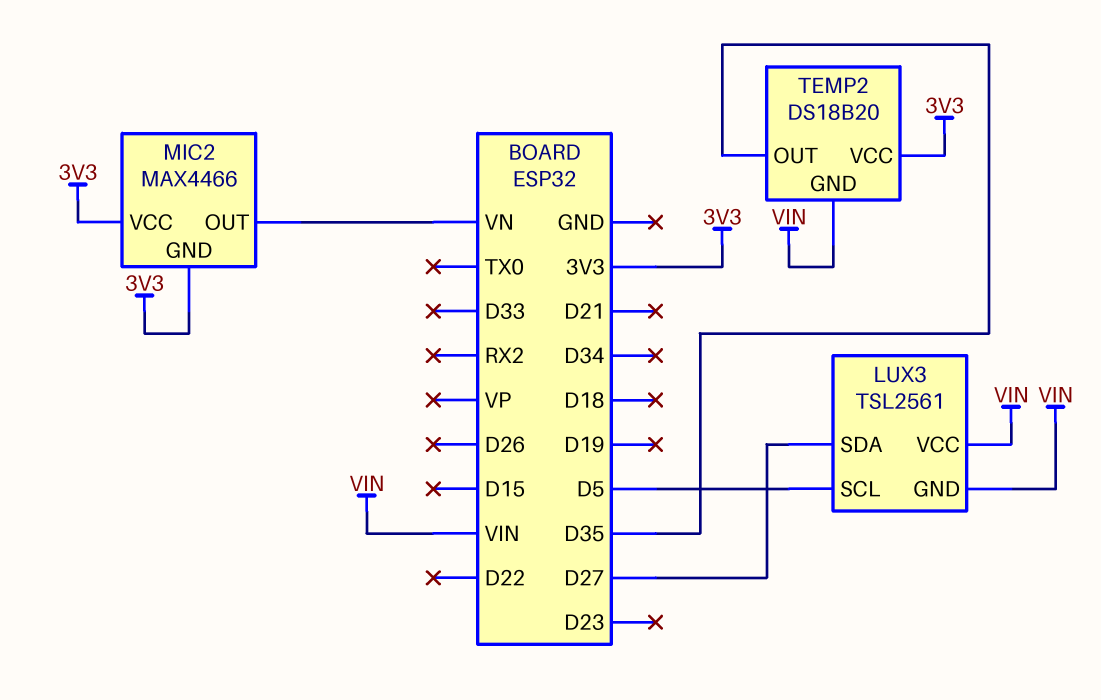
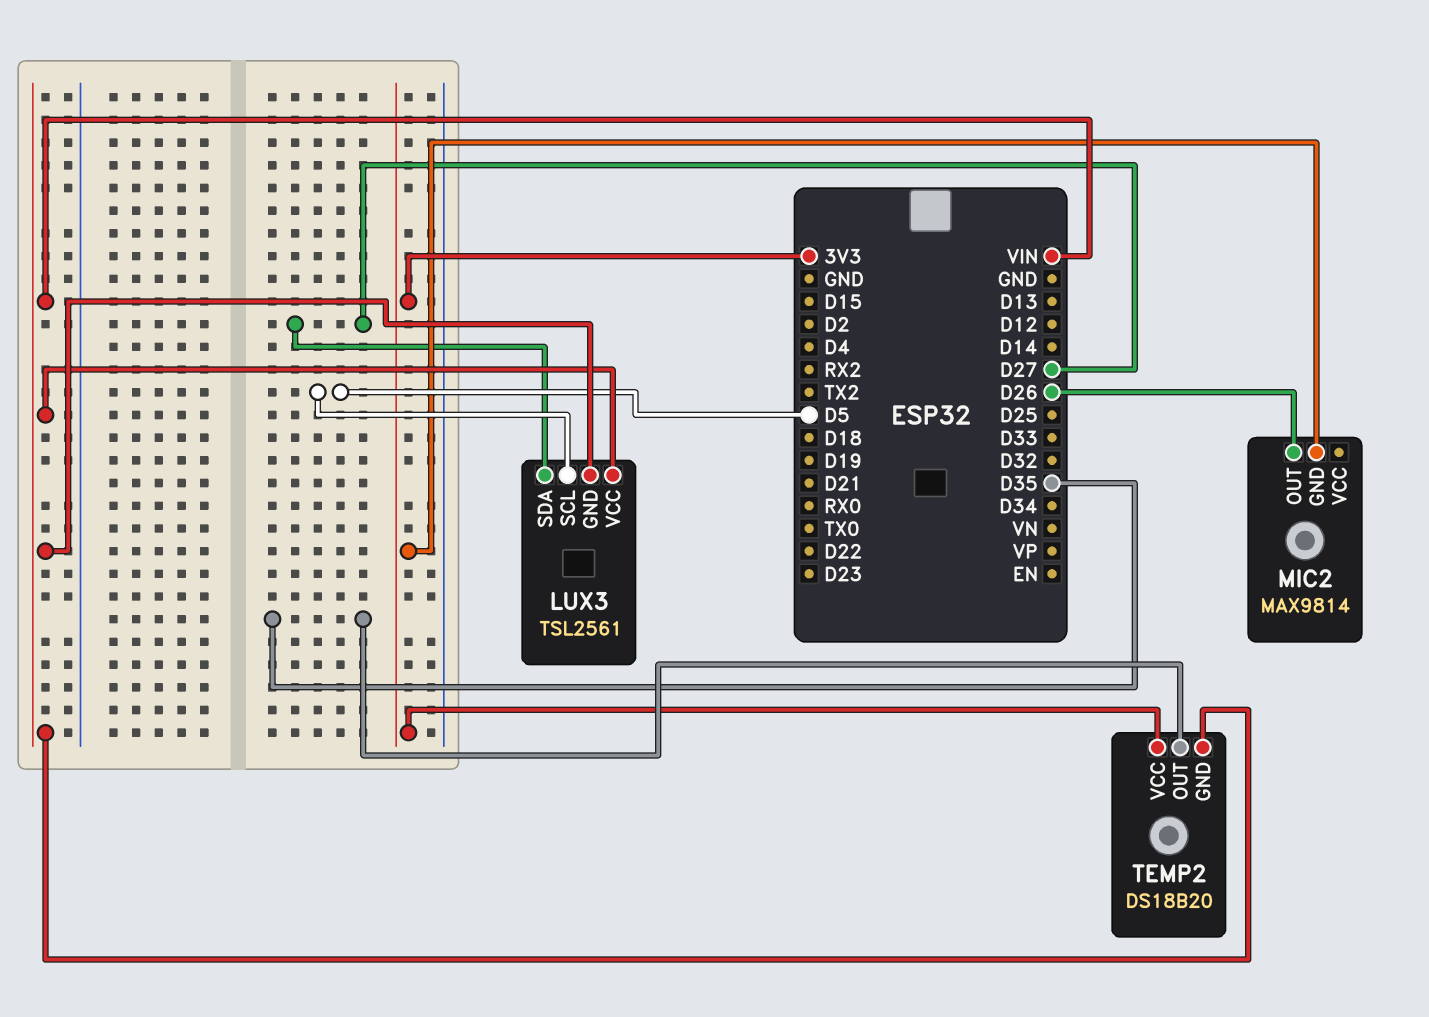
MIC2: MAX4466 -> MAX9814
MIC2 pin OUT: VN -> D26
MIC2 pin VCC: 3V3 -> none

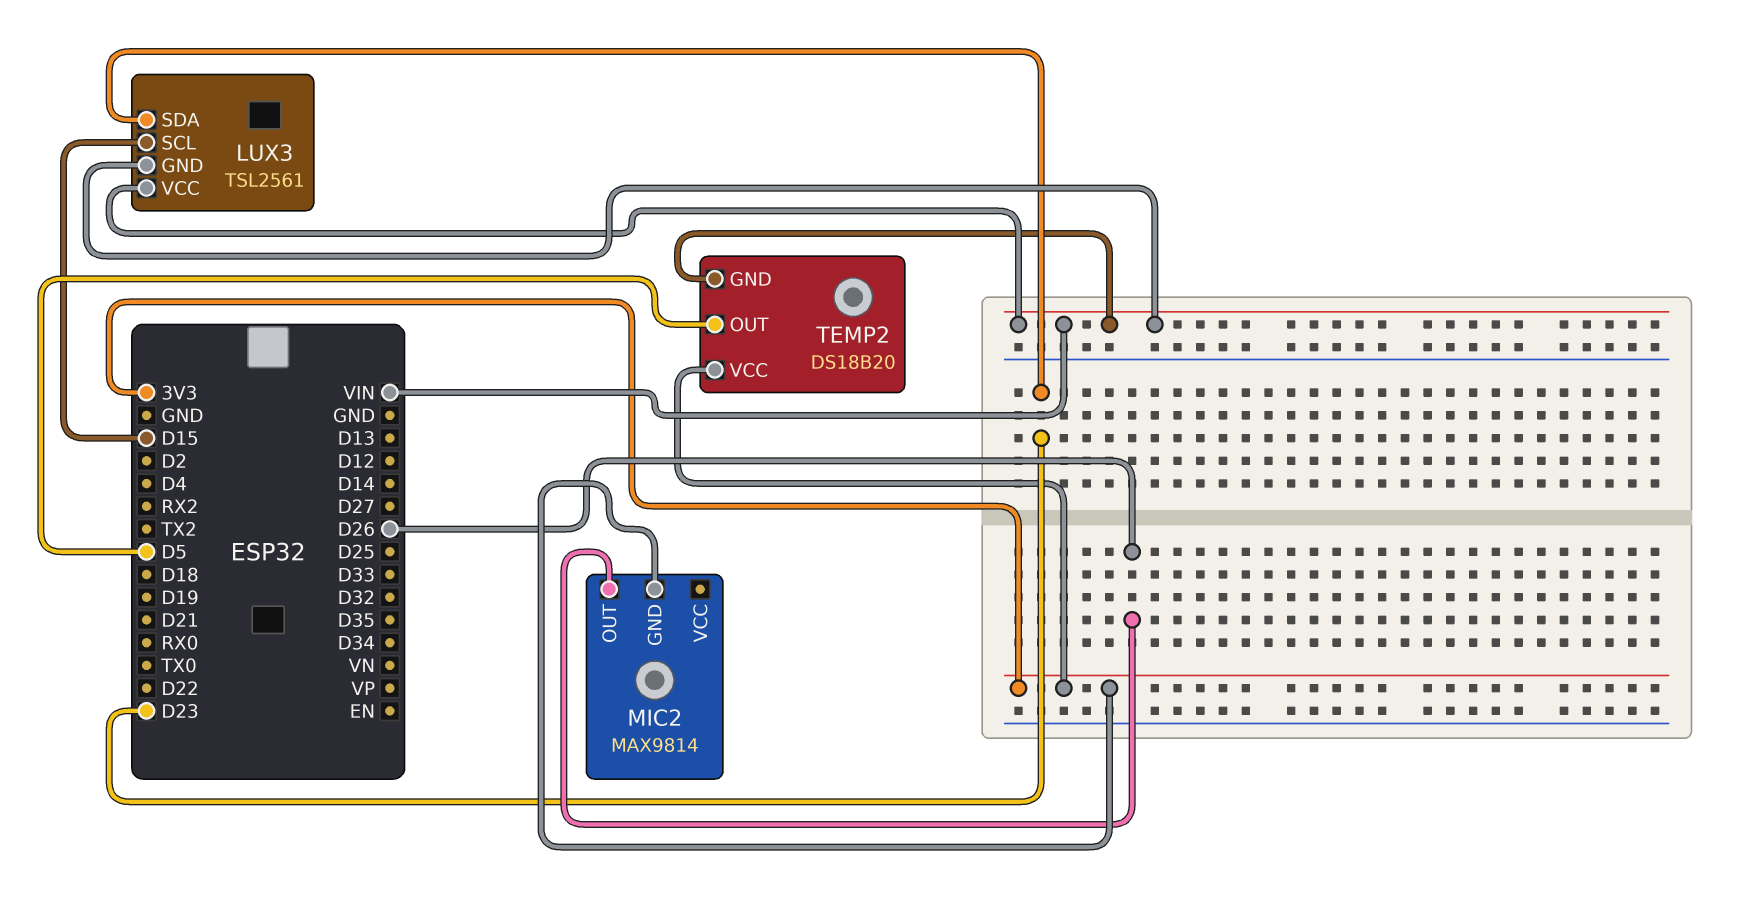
LUX3 pin SCL: D5 -> D15
LUX3 pin SDA: D27 -> D23
TEMP2 pin OUT: D35 -> D5

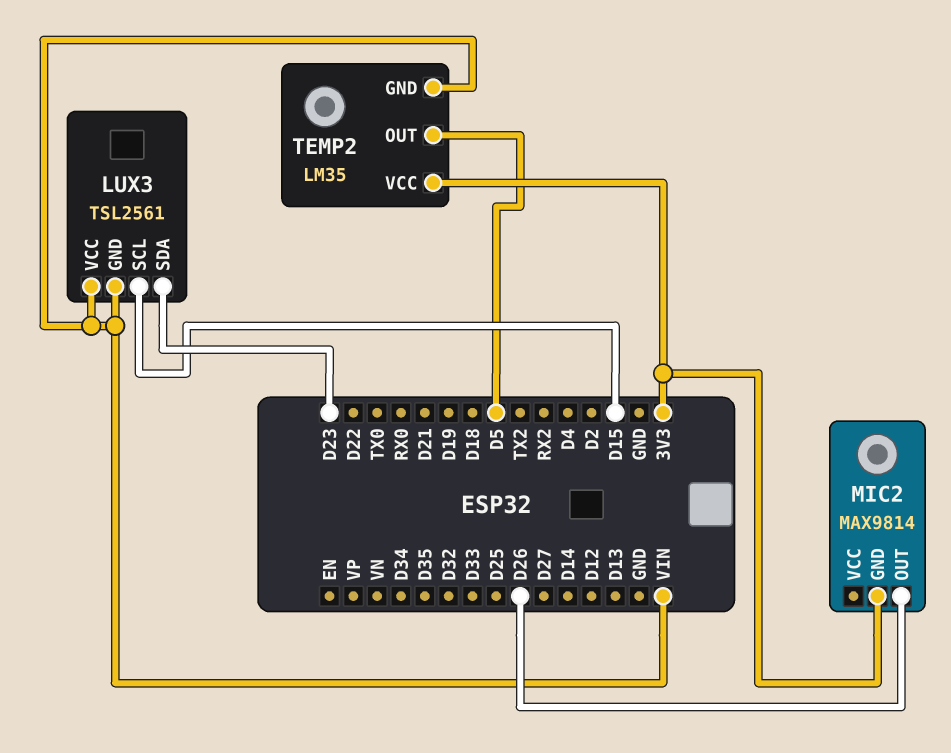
TEMP2: DS18B20 -> LM35

